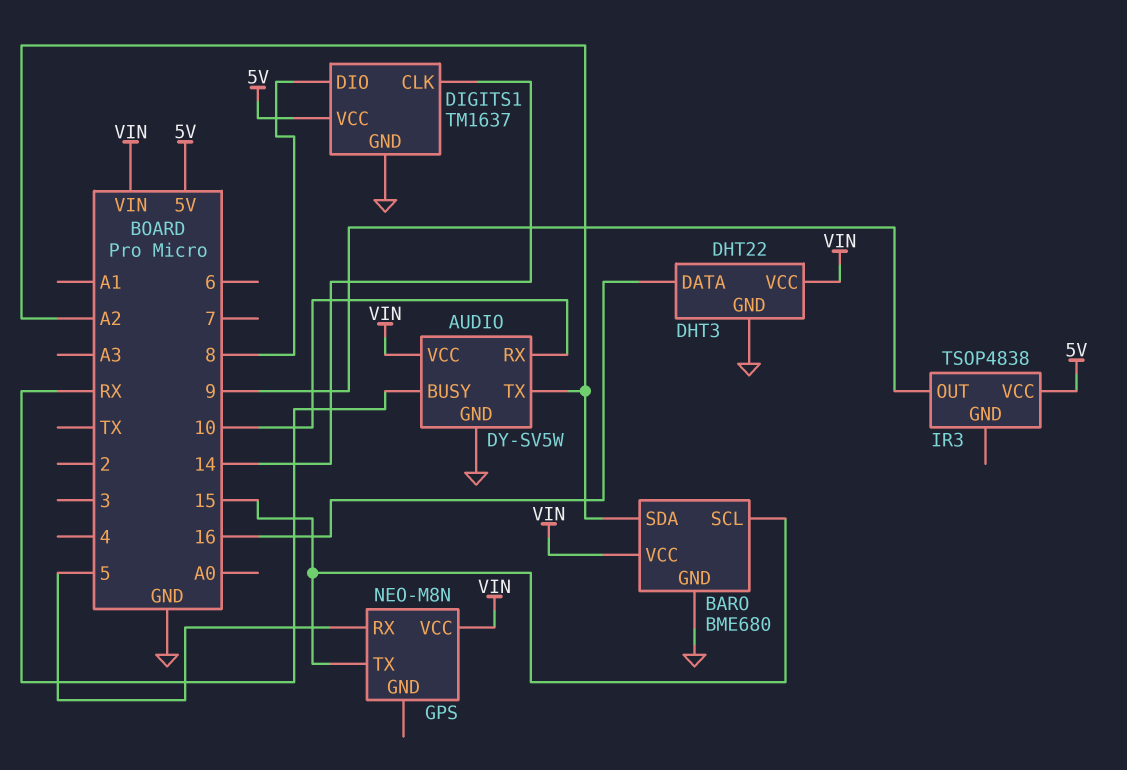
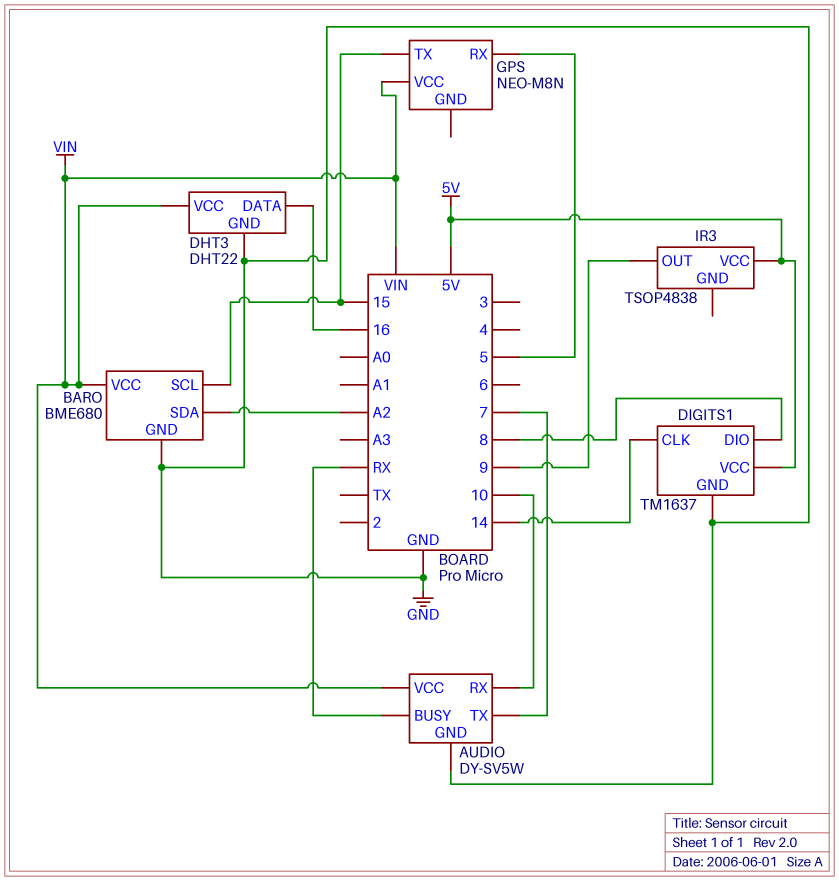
AUDIO pin TX: A2 -> 7

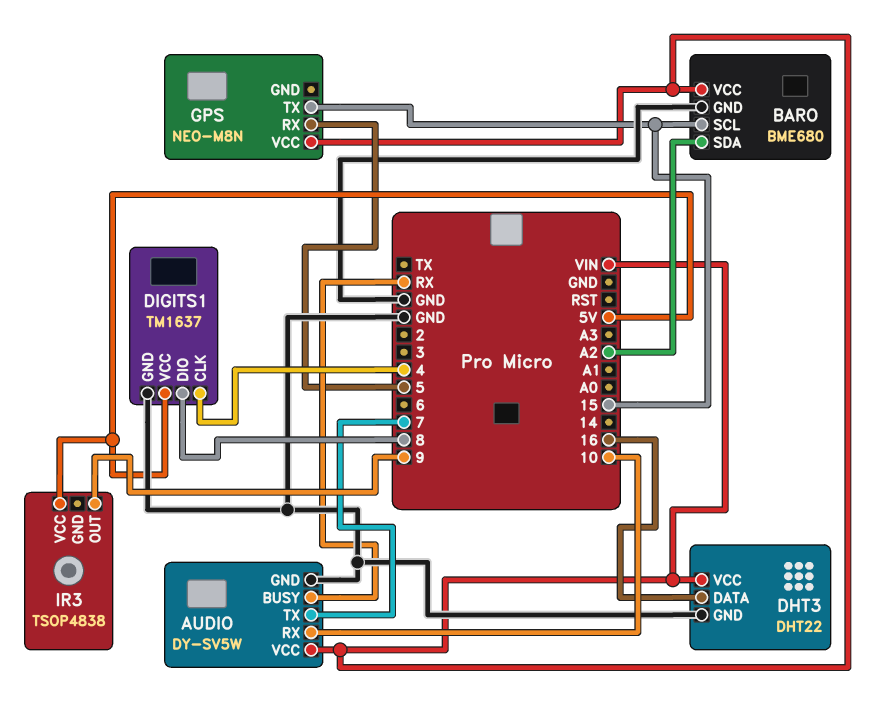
DIGITS1 pin CLK: 14 -> 4

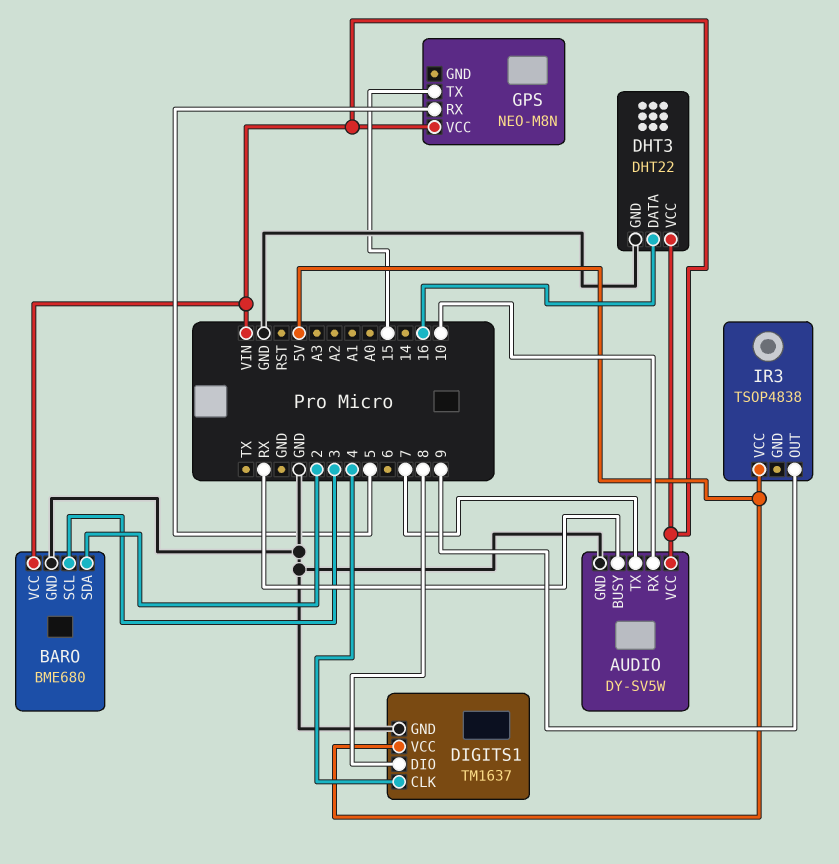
BARO pin SCL: 15 -> 3
BARO pin SDA: A2 -> 2

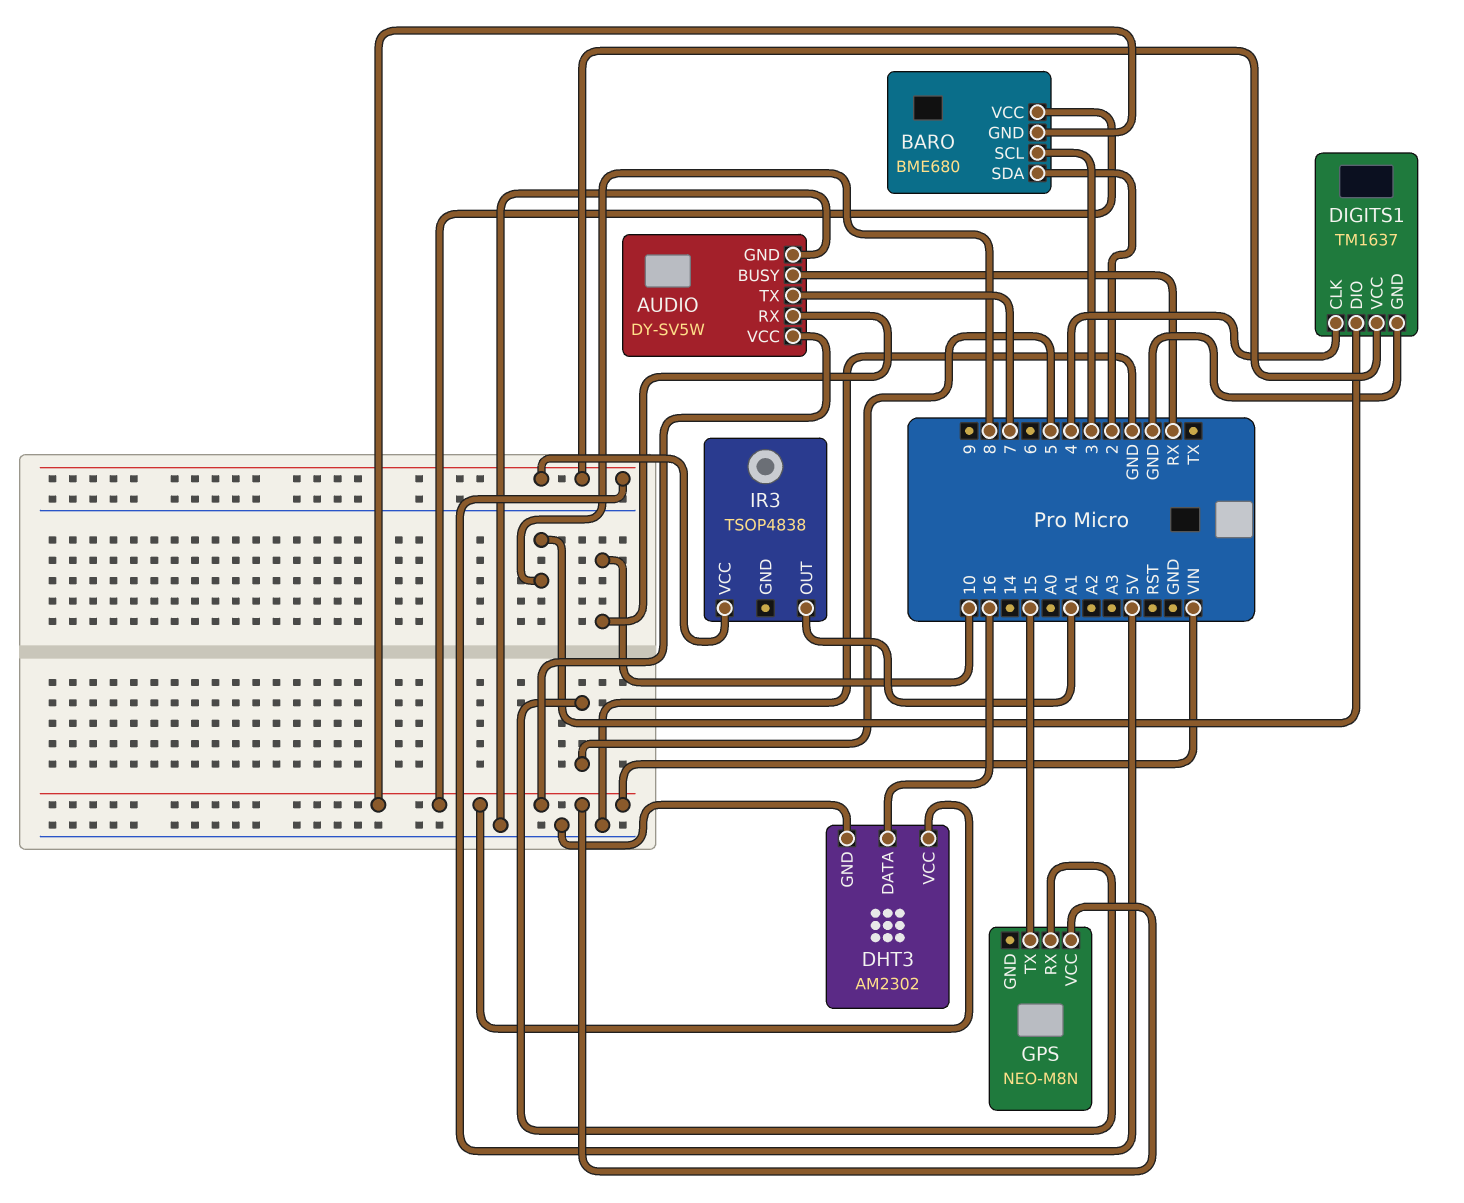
BARO pin GND: GND -> VIN
DHT3: DHT22 -> AM2302
IR3 pin OUT: 9 -> A1

